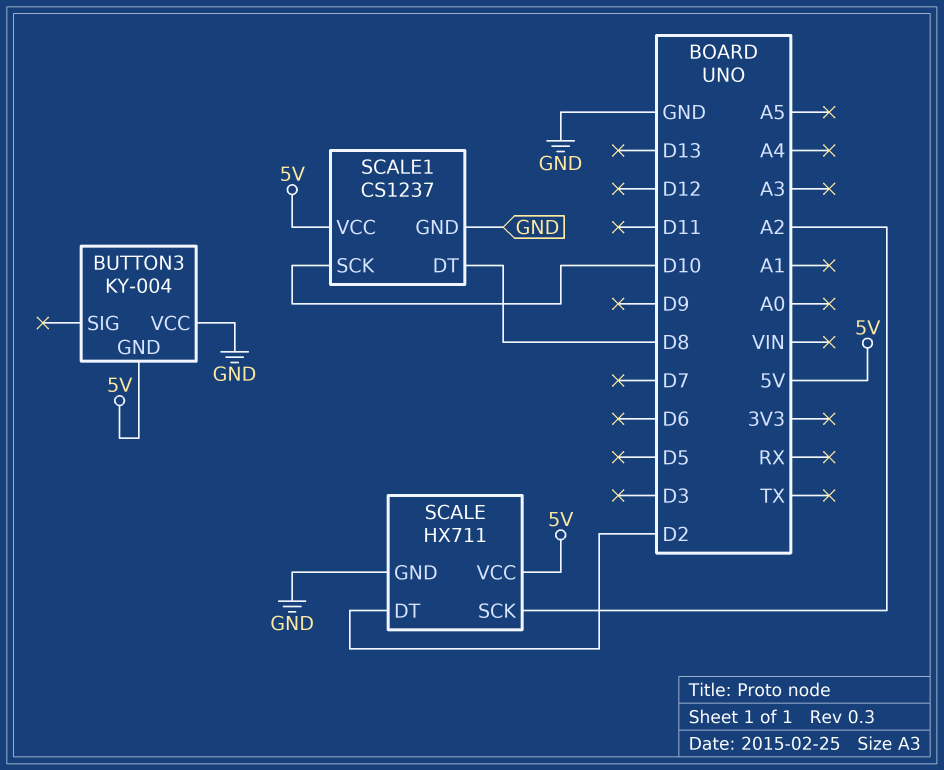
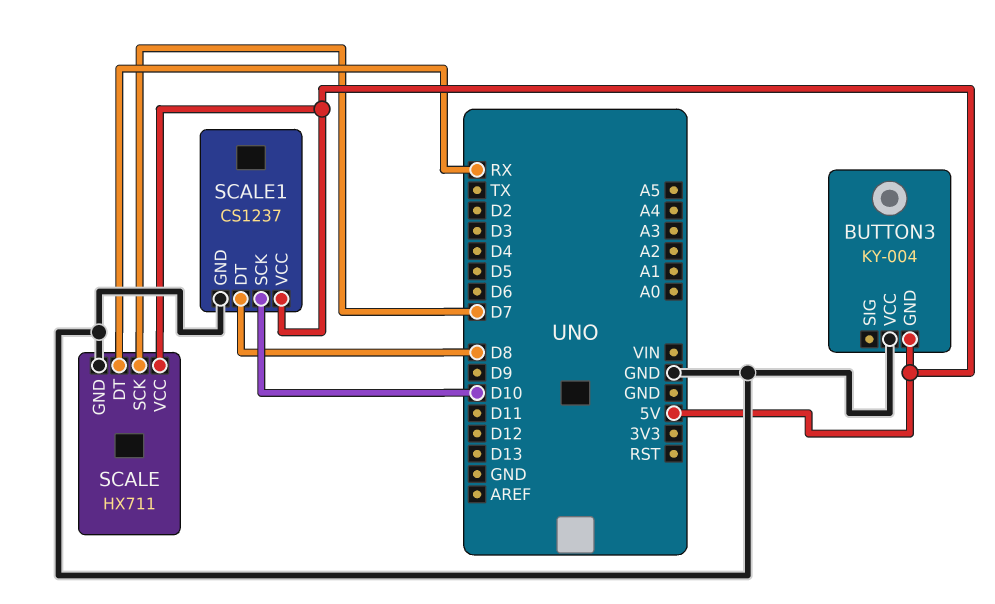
SCALE pin DT: D2 -> RX
SCALE pin SCK: A2 -> D7

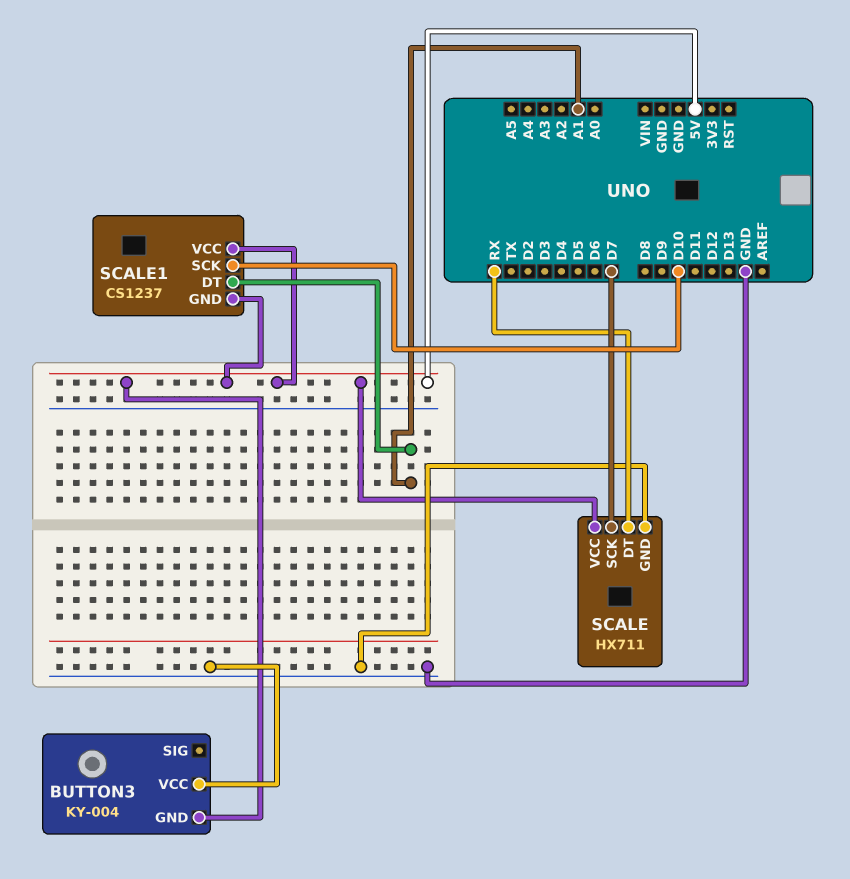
SCALE1 pin DT: D8 -> A1
SCALE1 pin GND: GND -> 5V

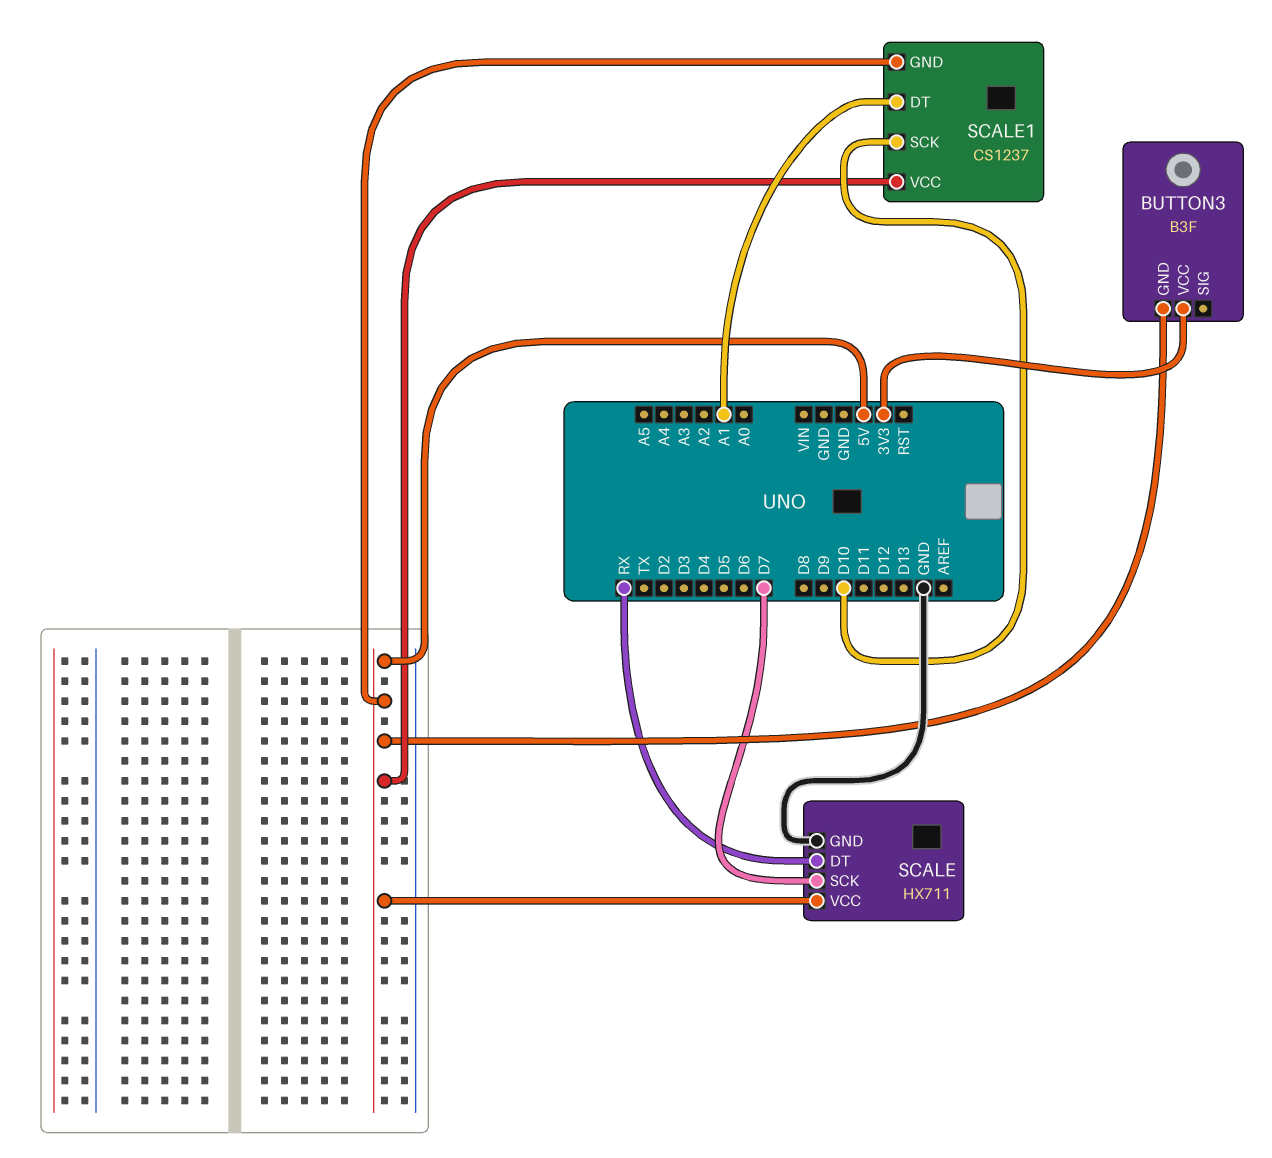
BUTTON3: KY-004 -> B3F
BUTTON3 pin VCC: GND -> 3V3

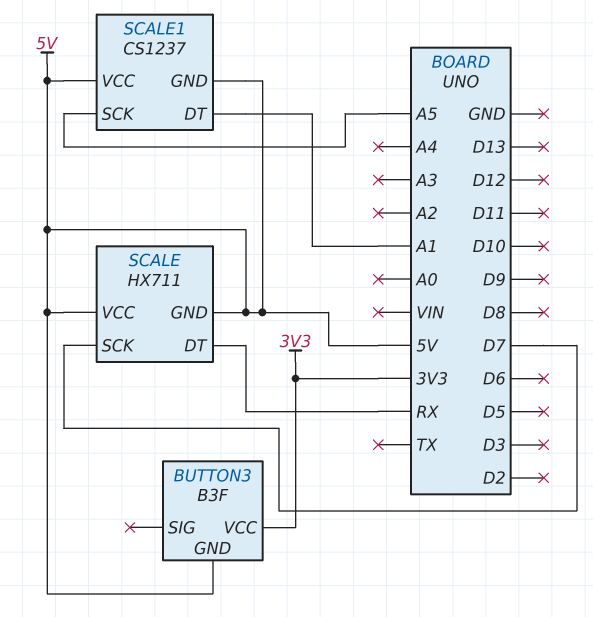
SCALE pin GND: GND -> 5V
SCALE1 pin SCK: D10 -> A5

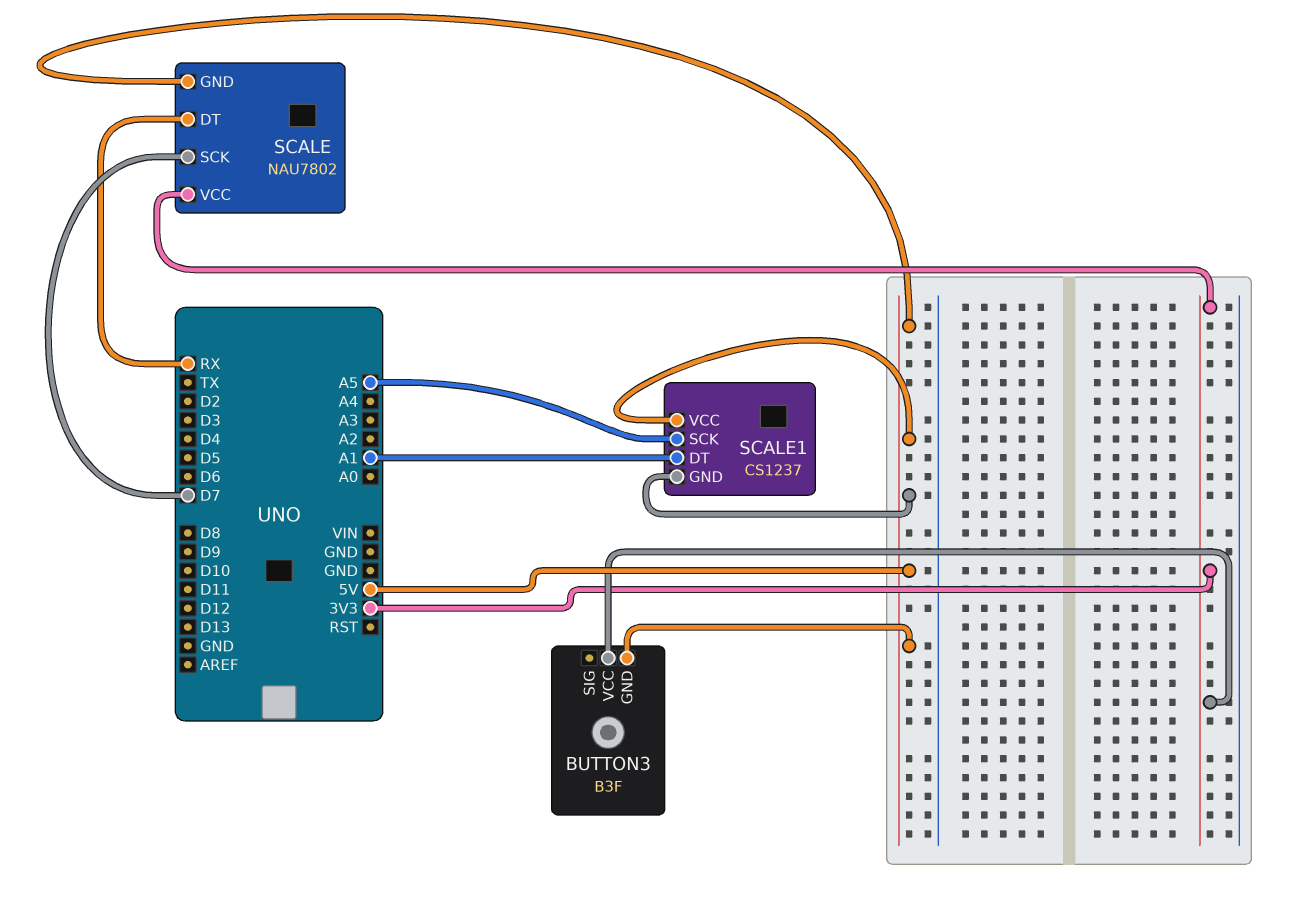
SCALE: HX711 -> NAU7802
SCALE pin VCC: 5V -> 3V3

